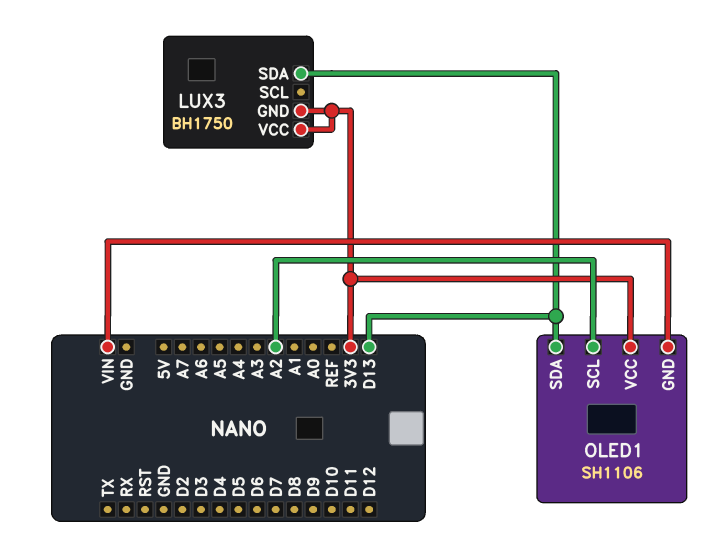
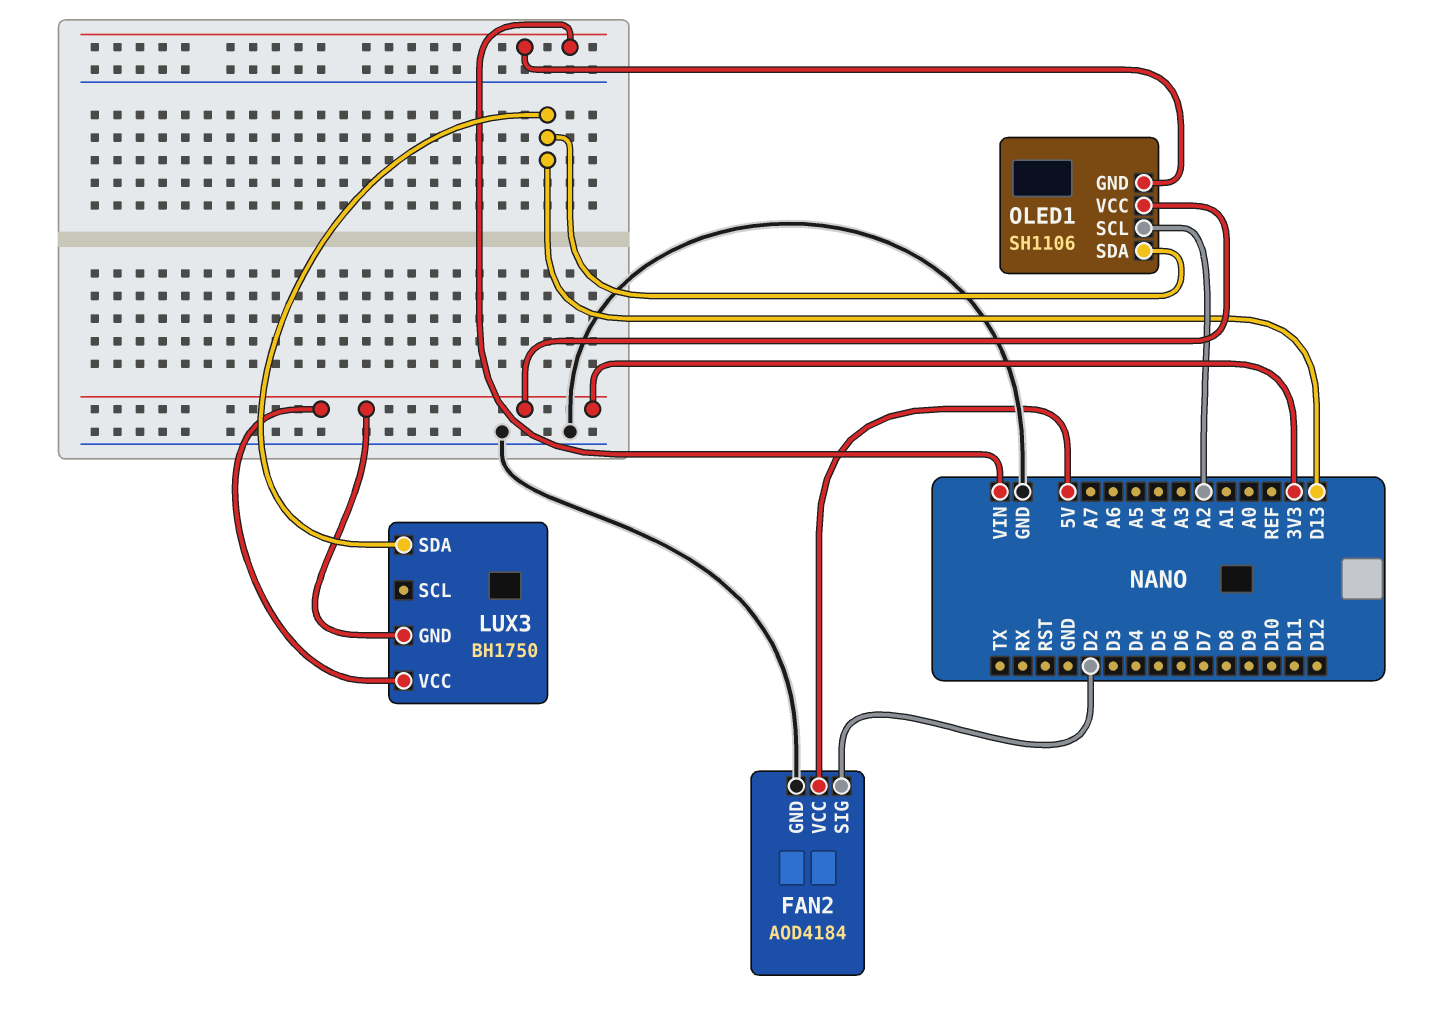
FAN2: none -> AOD4184
FAN2 pin GND: none -> GND
FAN2 pin SIG: none -> D2
FAN2 pin VCC: none -> 5V

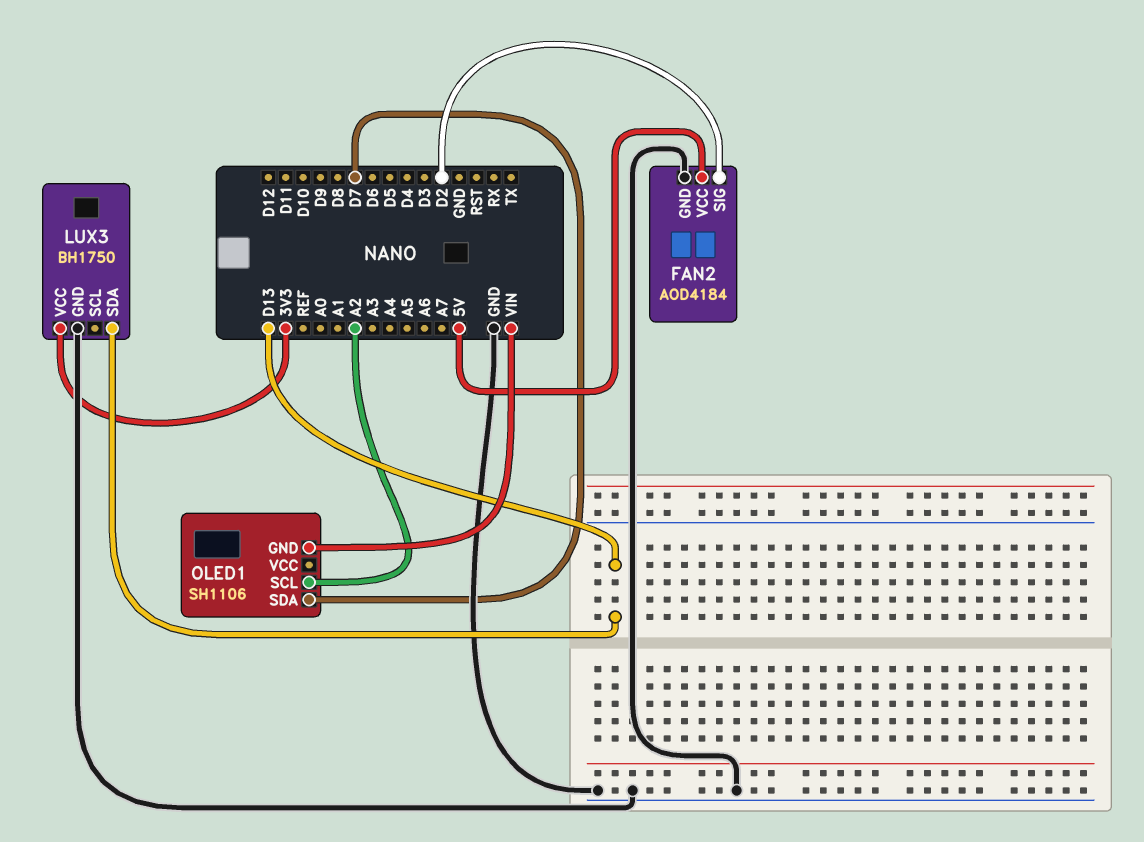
LUX3 pin GND: 3V3 -> GND
OLED1 pin SDA: D13 -> D7
OLED1 pin VCC: 3V3 -> none

